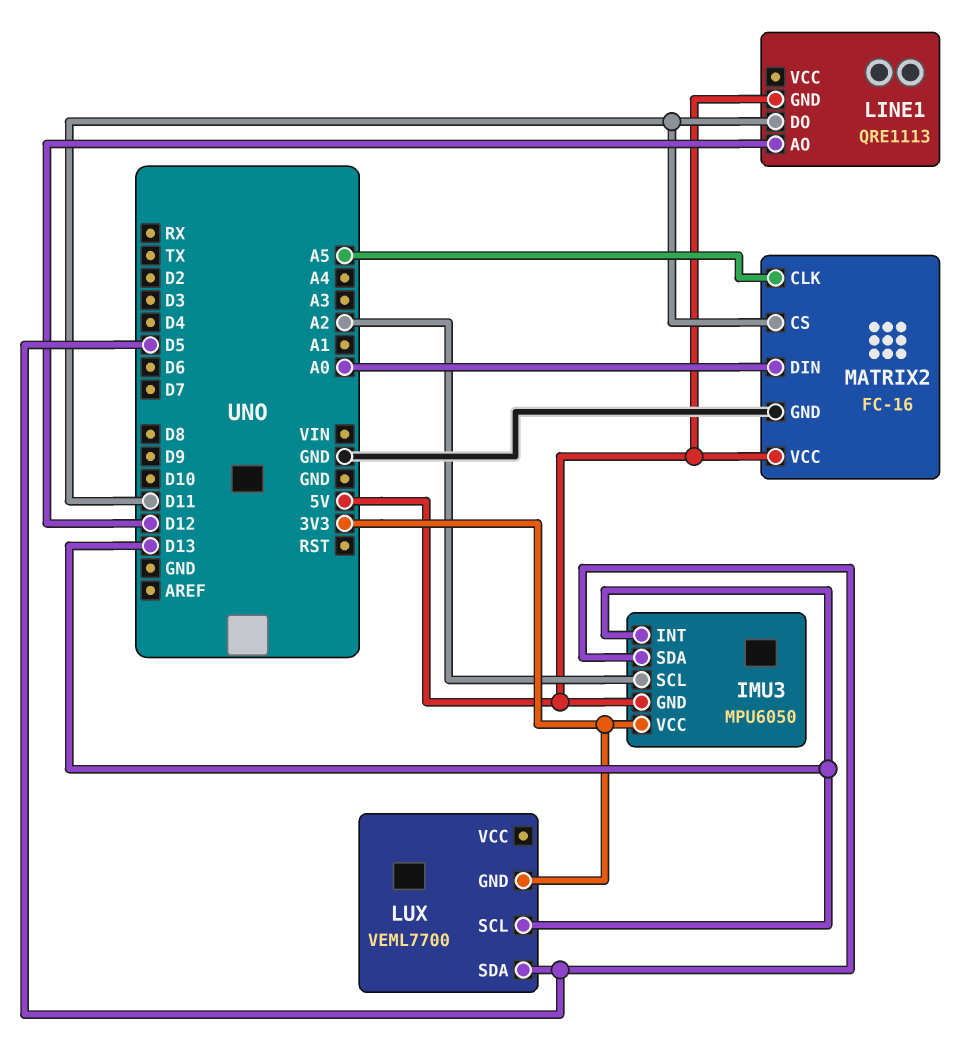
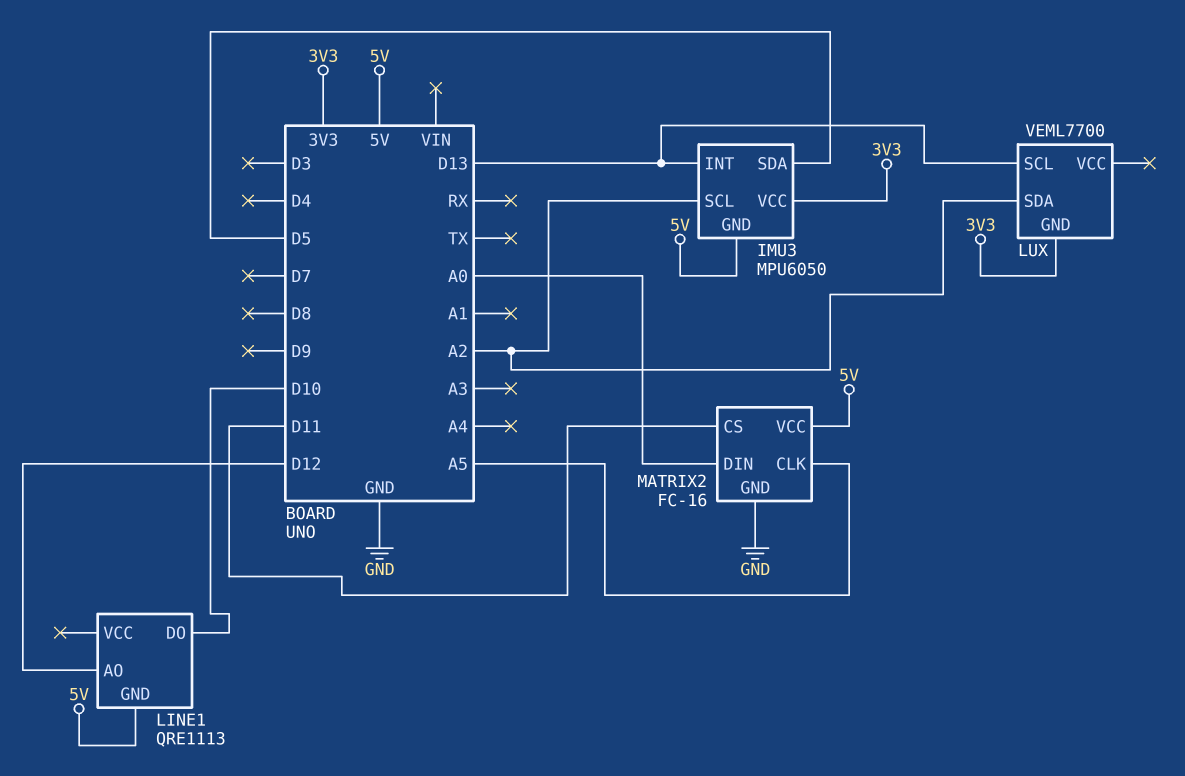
LINE1 pin DO: D11 -> D10
LUX pin SDA: D5 -> A2

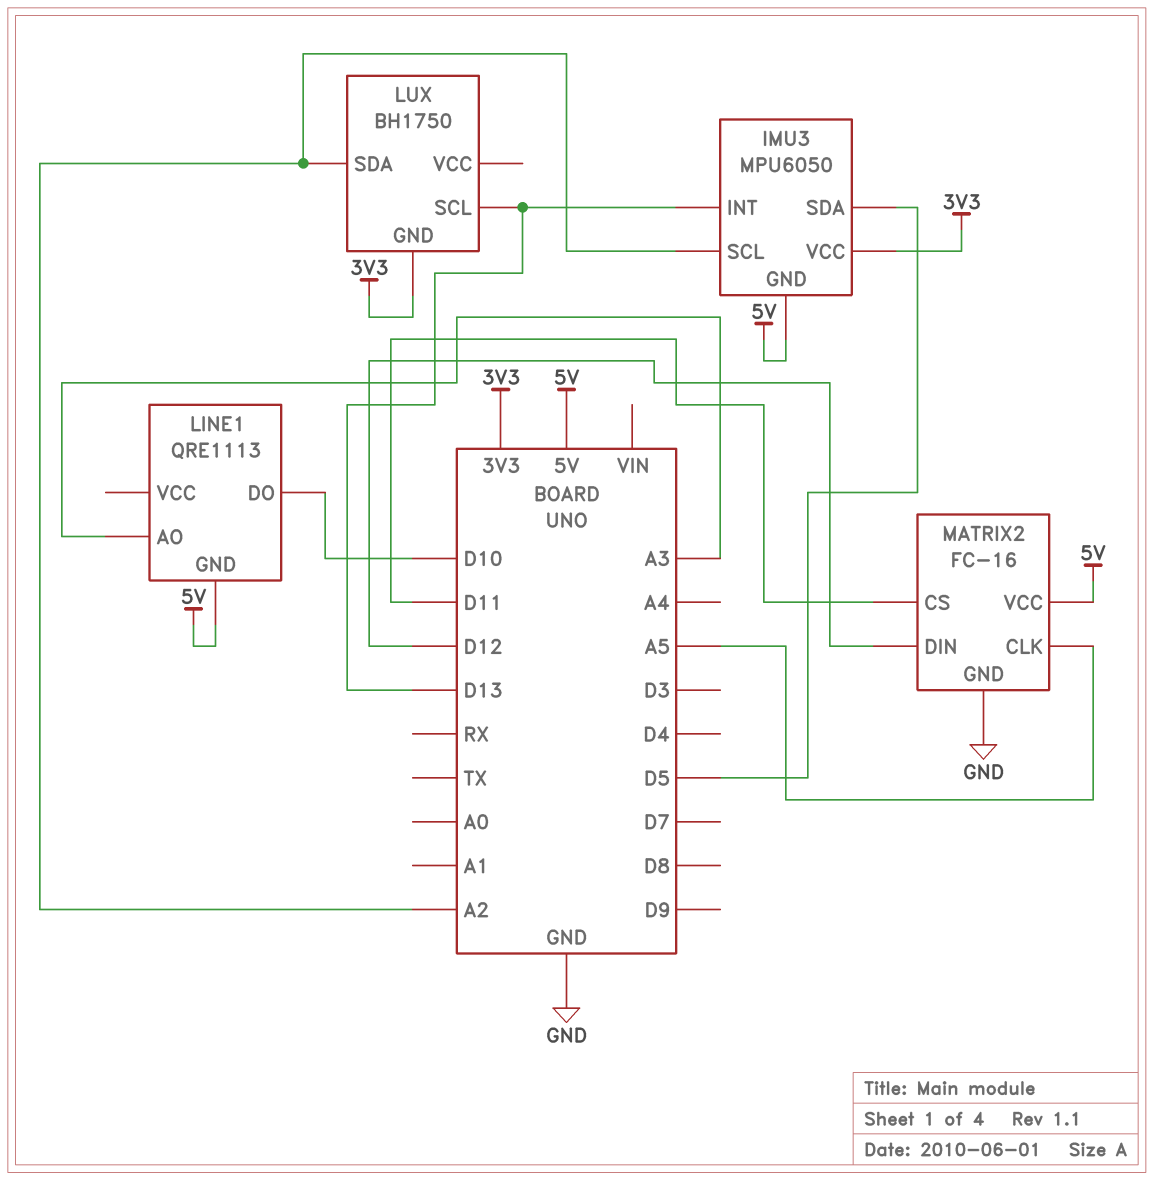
LINE1 pin AO: D12 -> A3
LUX: VEML7700 -> BH1750
MATRIX2 pin DIN: A0 -> D12

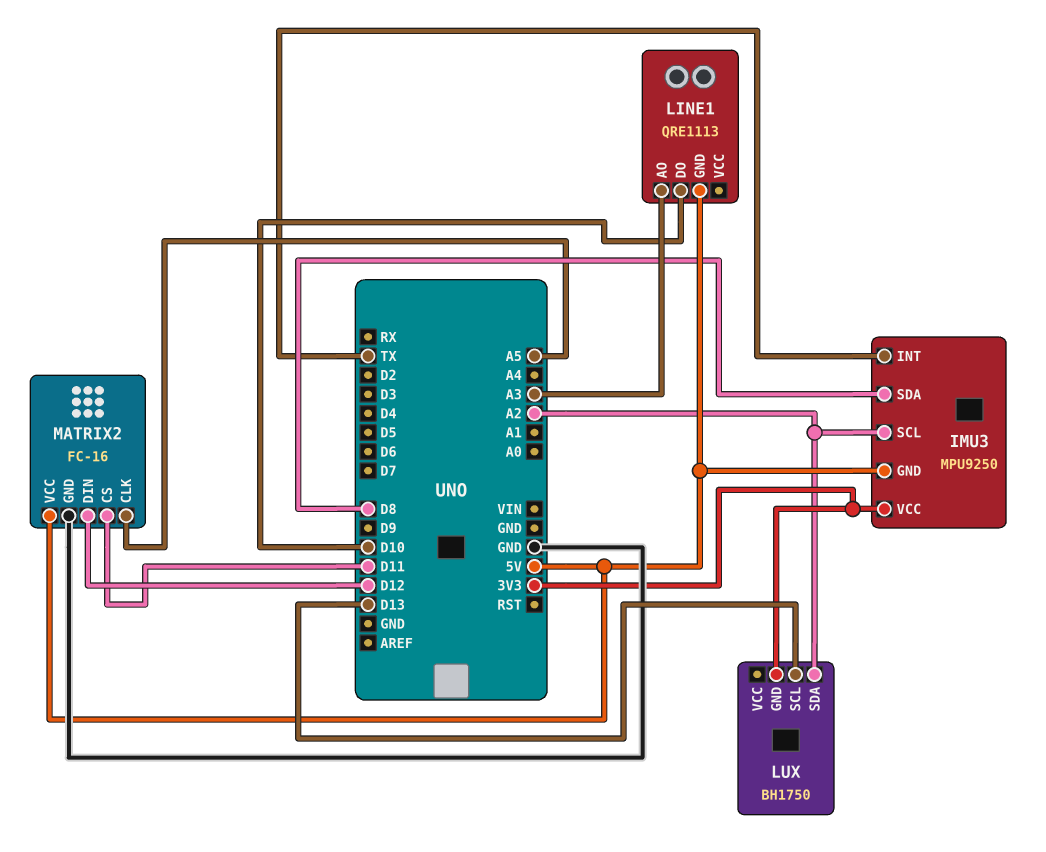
IMU3: MPU6050 -> MPU9250
IMU3 pin INT: D13 -> TX
IMU3 pin SDA: D5 -> D8

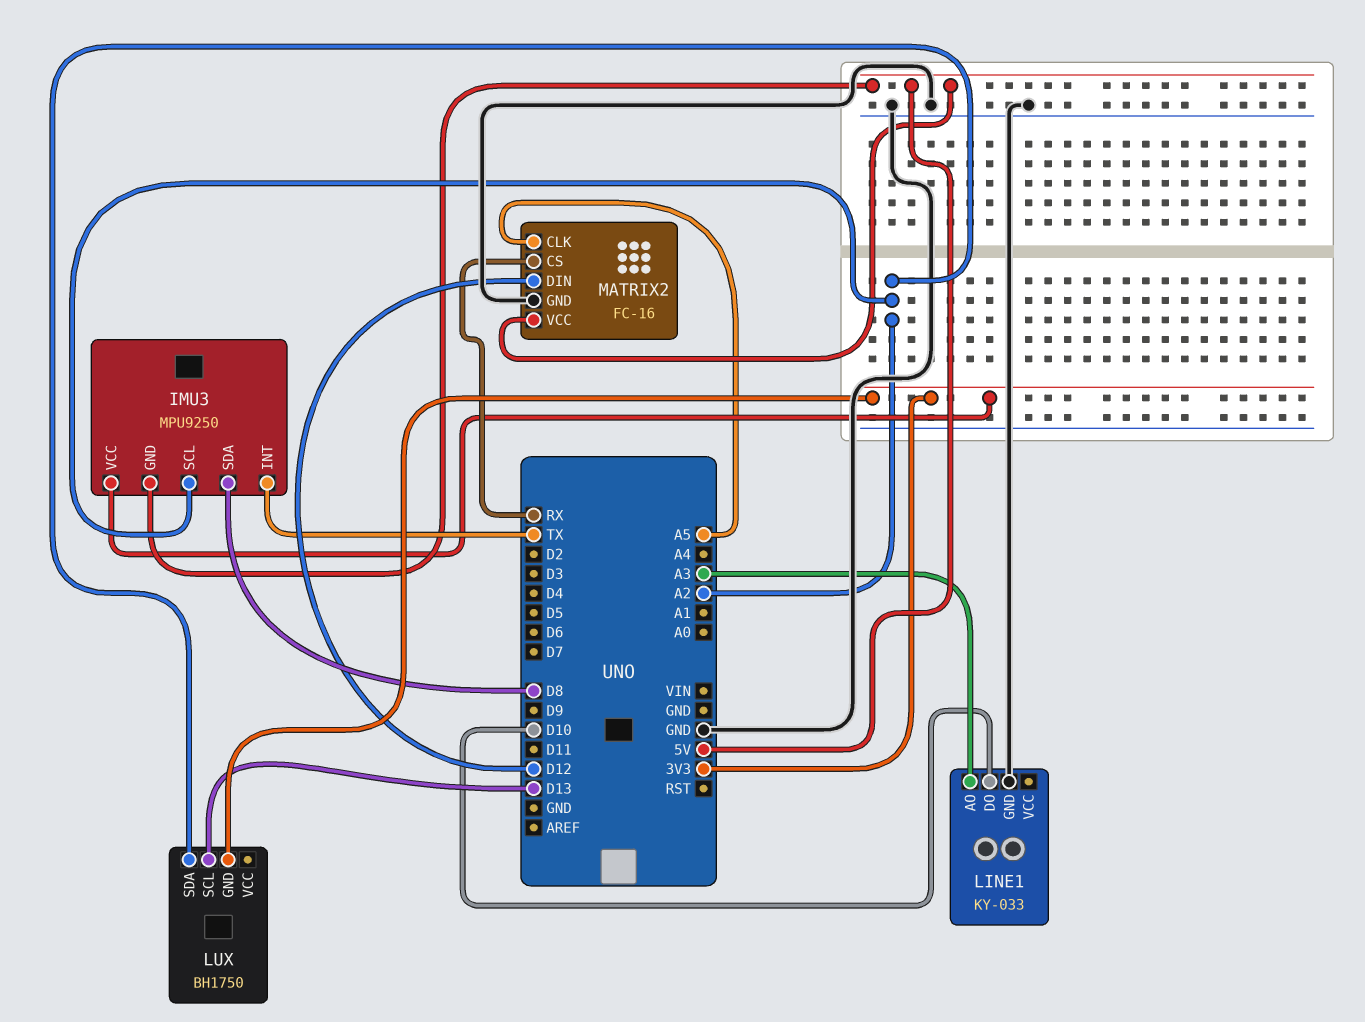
LINE1: QRE1113 -> KY-033
LINE1 pin GND: 5V -> GND
MATRIX2 pin CS: D11 -> RX

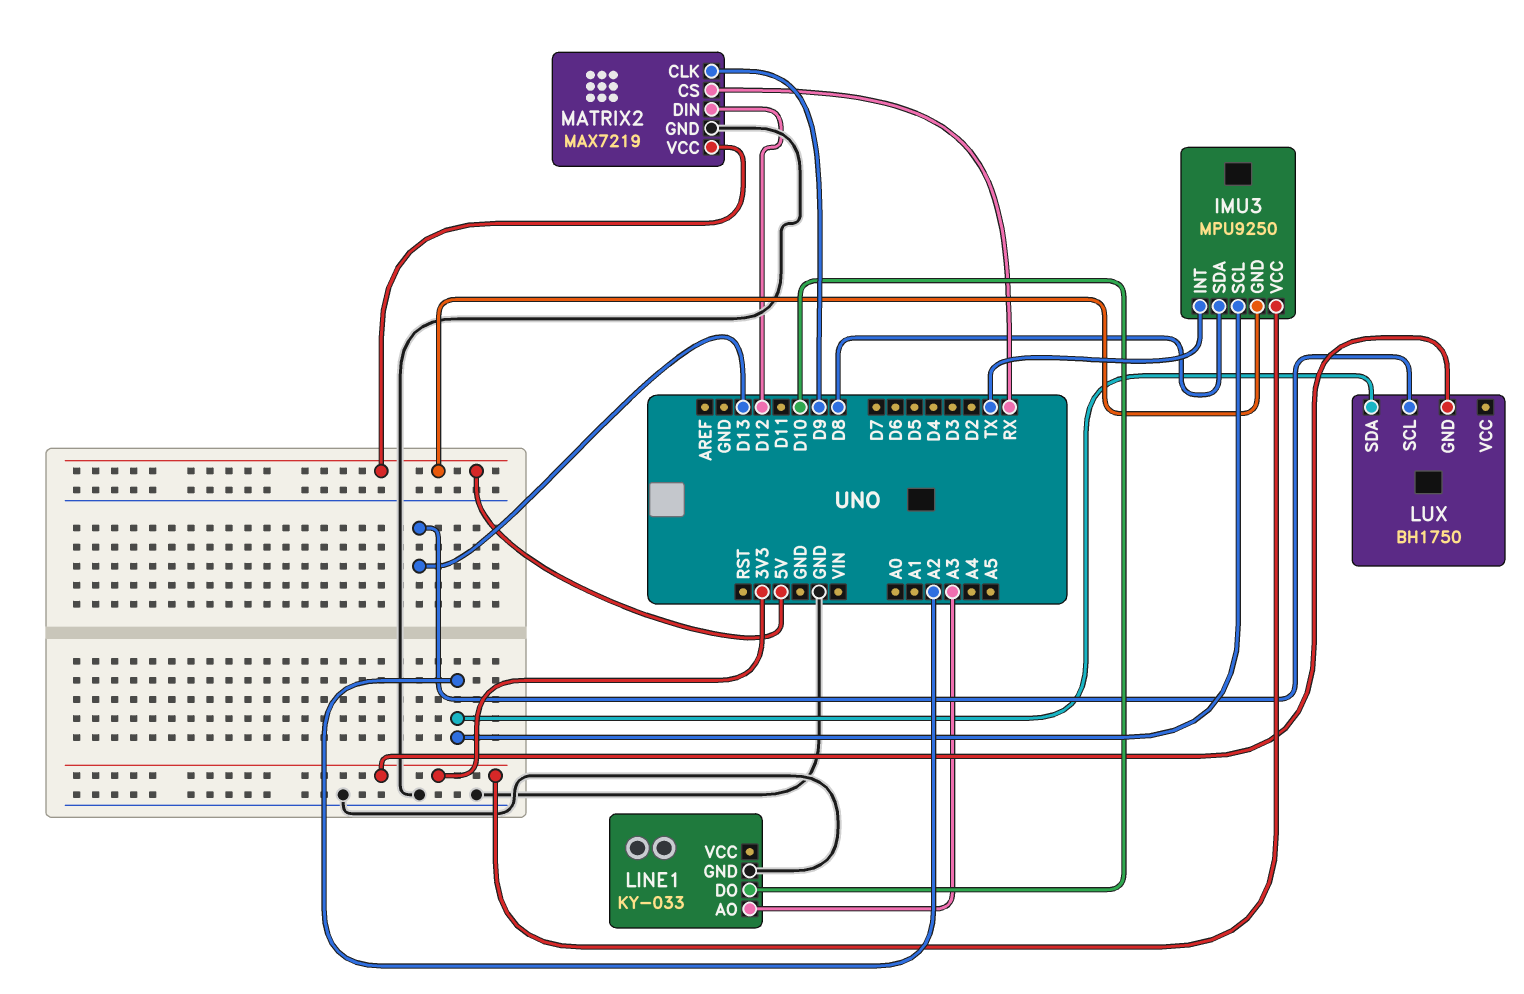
MATRIX2: FC-16 -> MAX7219
MATRIX2 pin CLK: A5 -> D9

